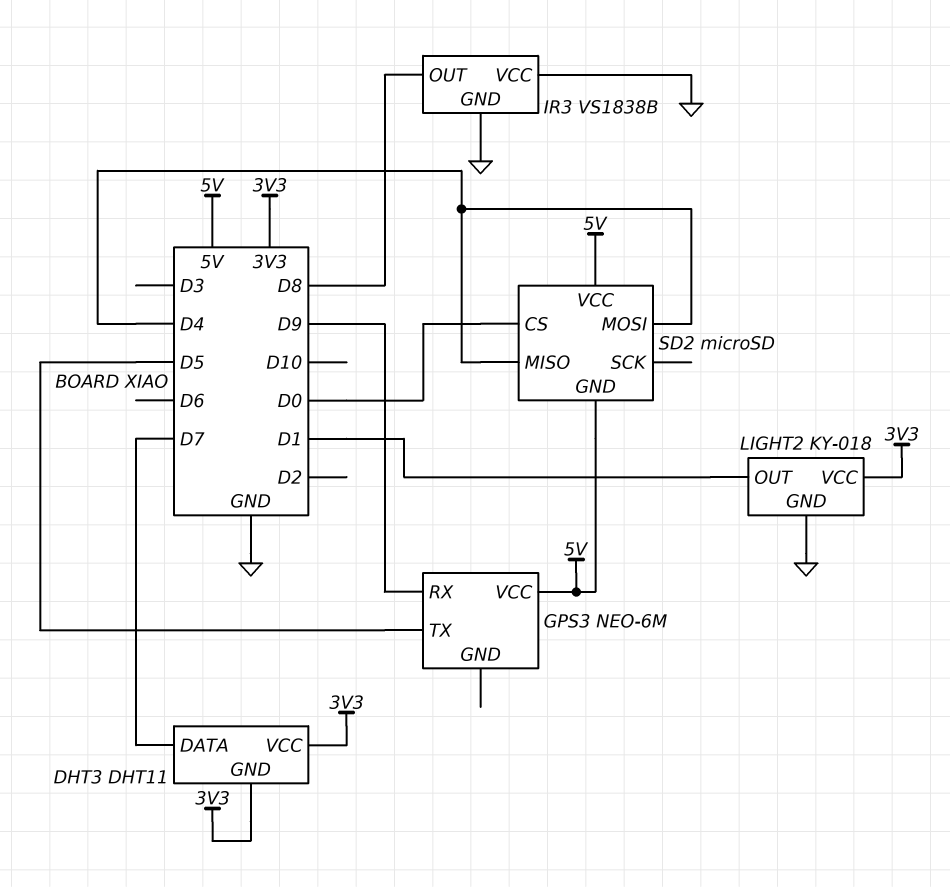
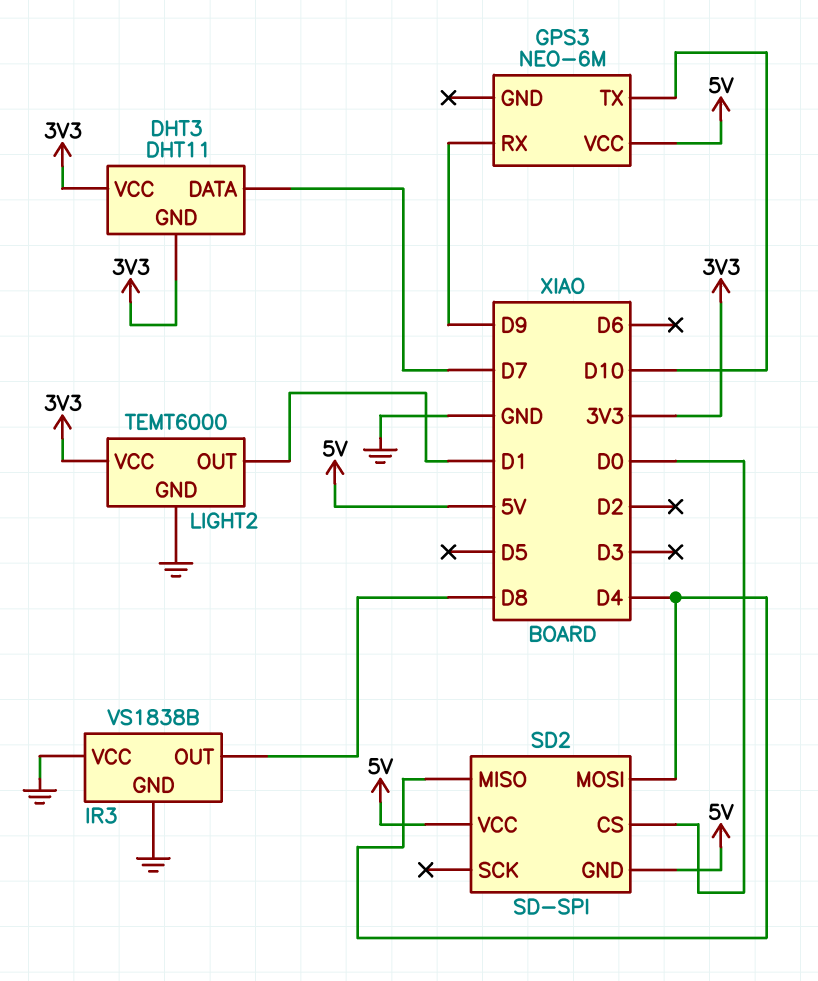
GPS3 pin TX: D5 -> D10
LIGHT2: KY-018 -> TEMT6000
SD2: microSD -> SD-SPI

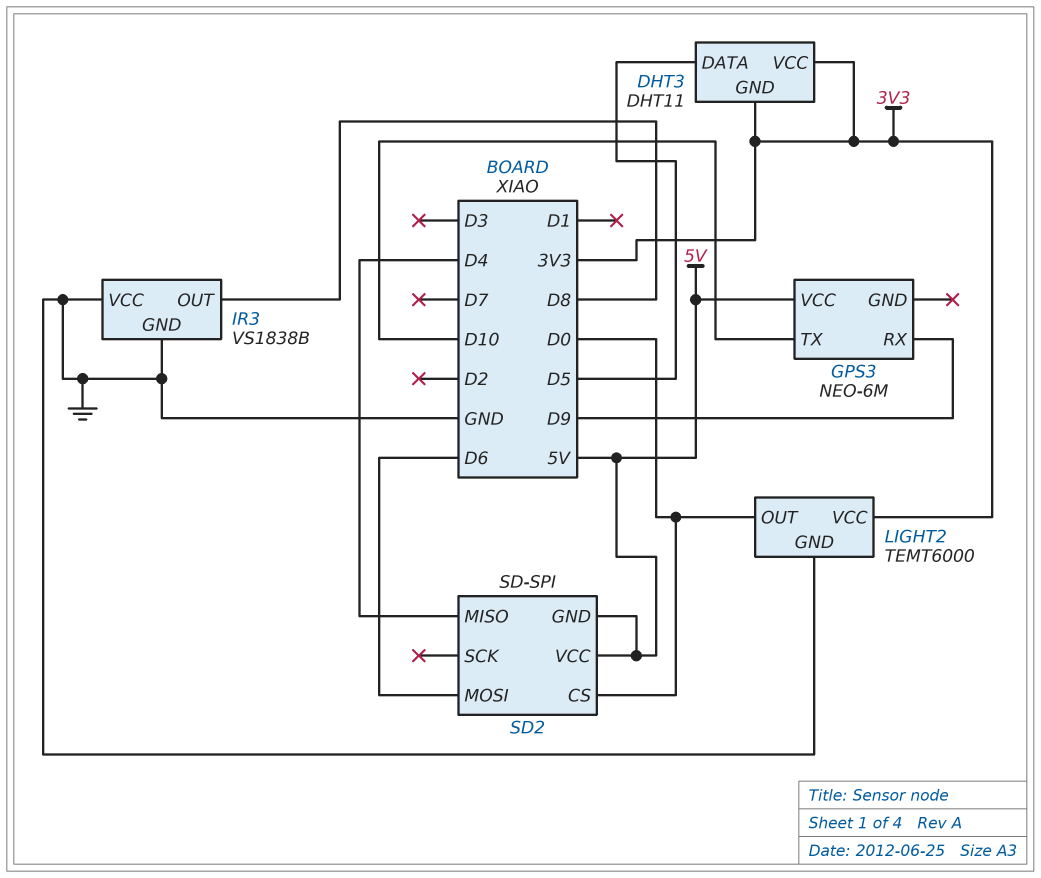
DHT3 pin DATA: D7 -> D5
LIGHT2 pin OUT: D1 -> D0
SD2 pin MOSI: D4 -> D6

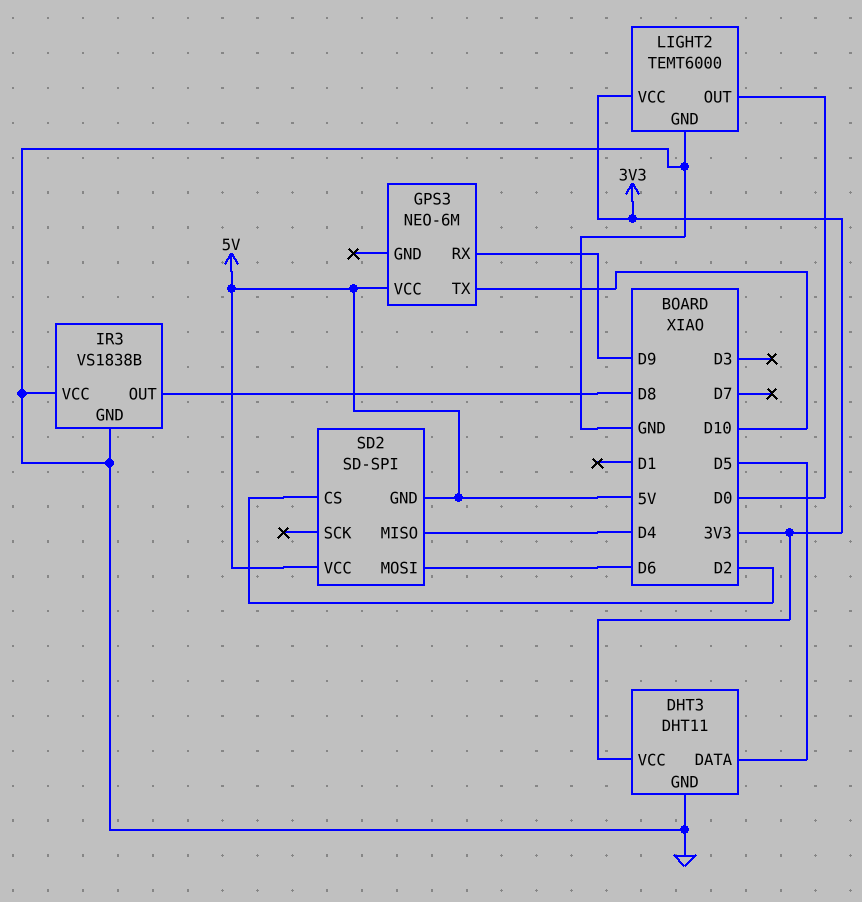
DHT3 pin GND: 3V3 -> GND
SD2 pin CS: D0 -> D2

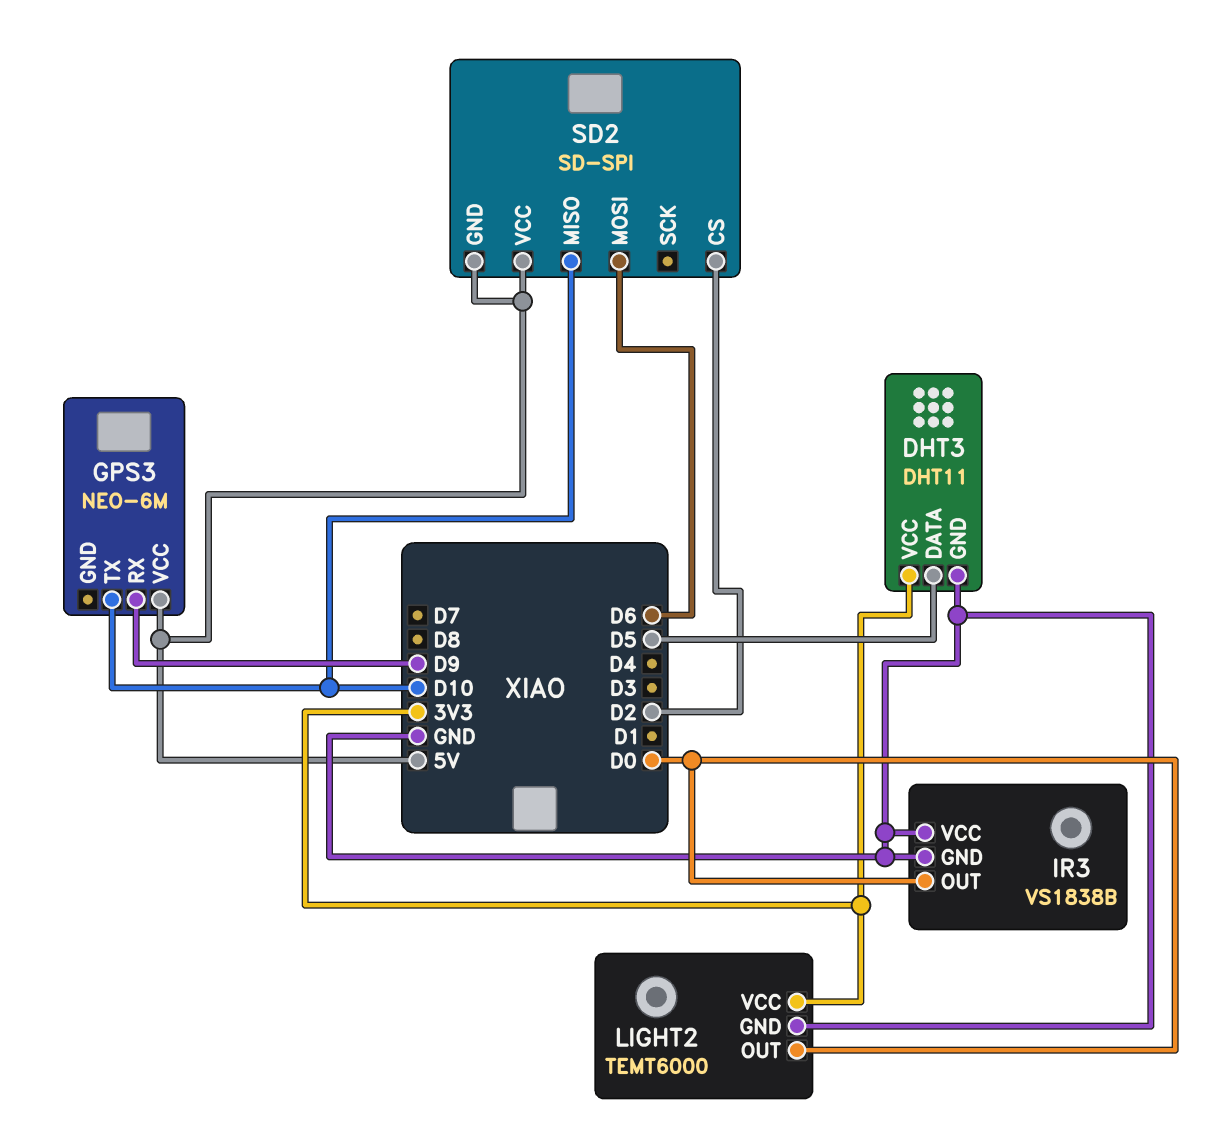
IR3 pin OUT: D8 -> D0
SD2 pin MISO: D4 -> D10

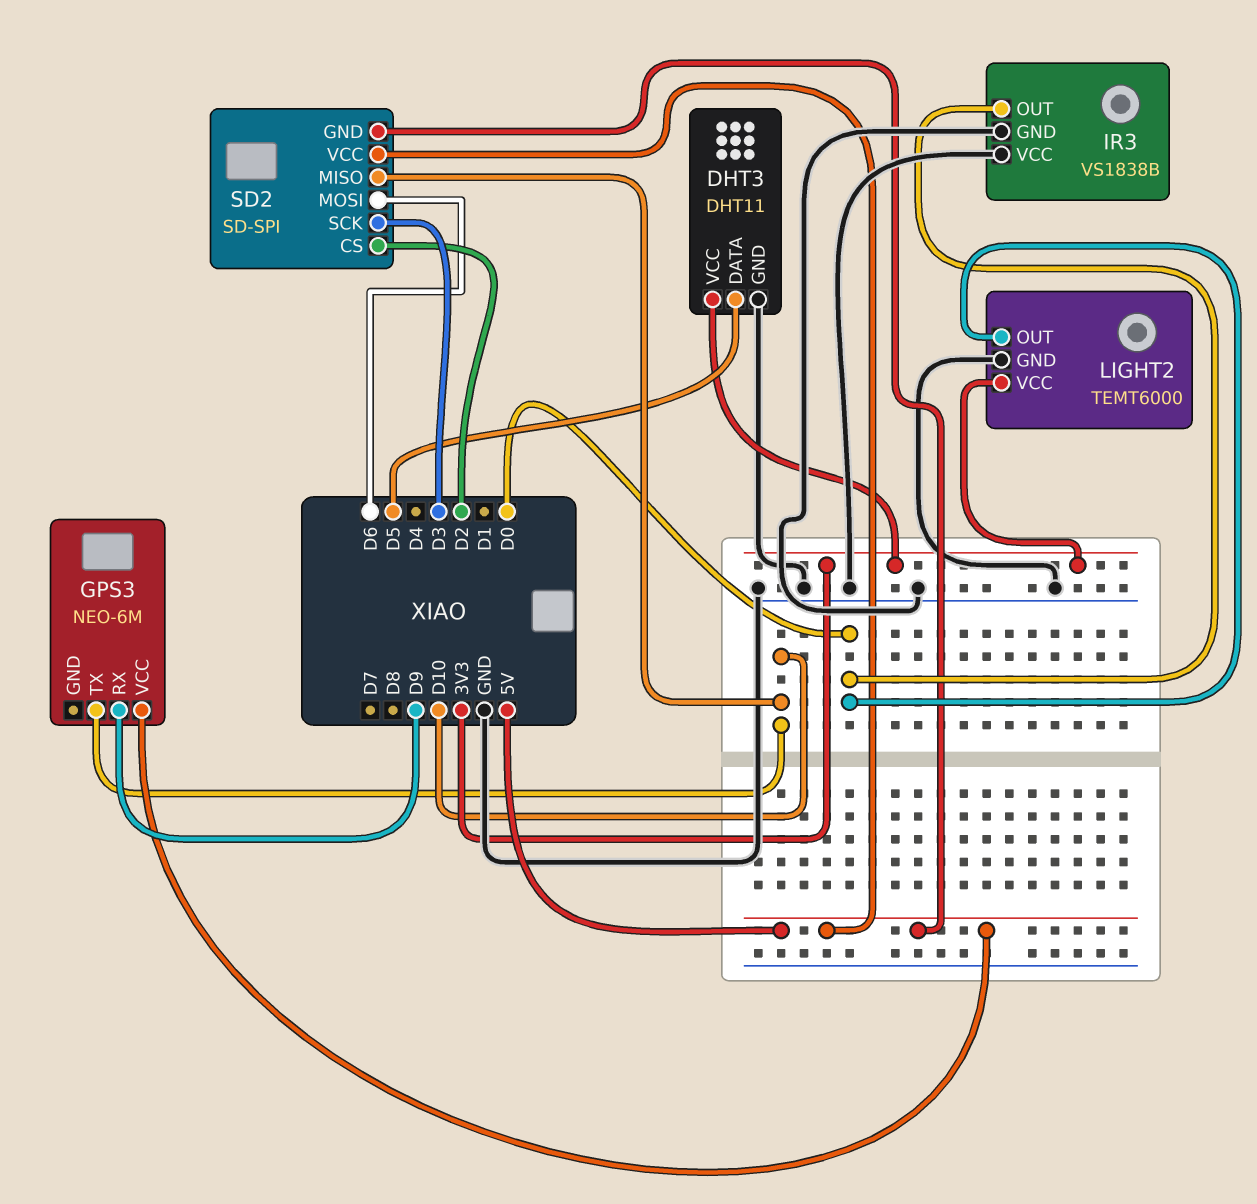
SD2 pin SCK: none -> D3

